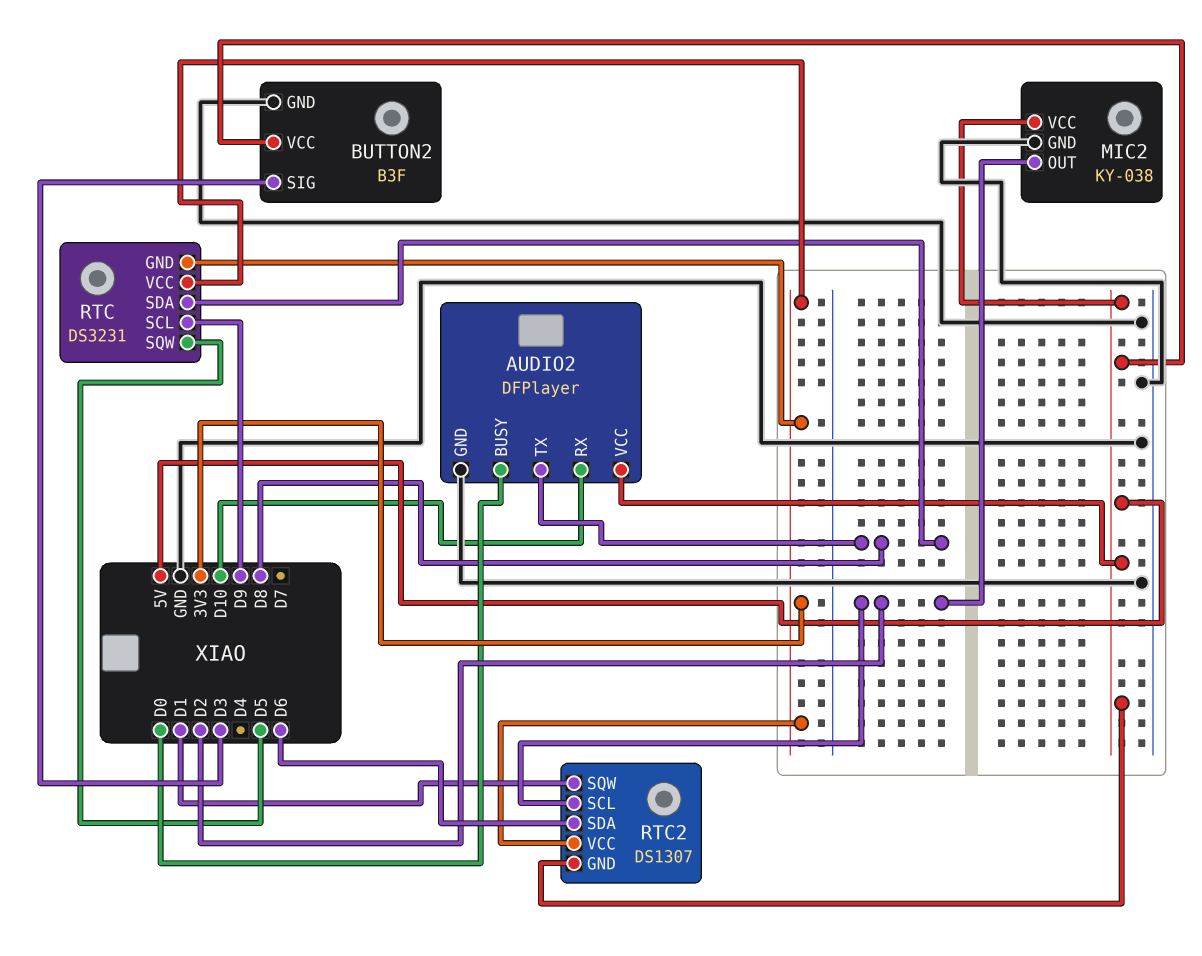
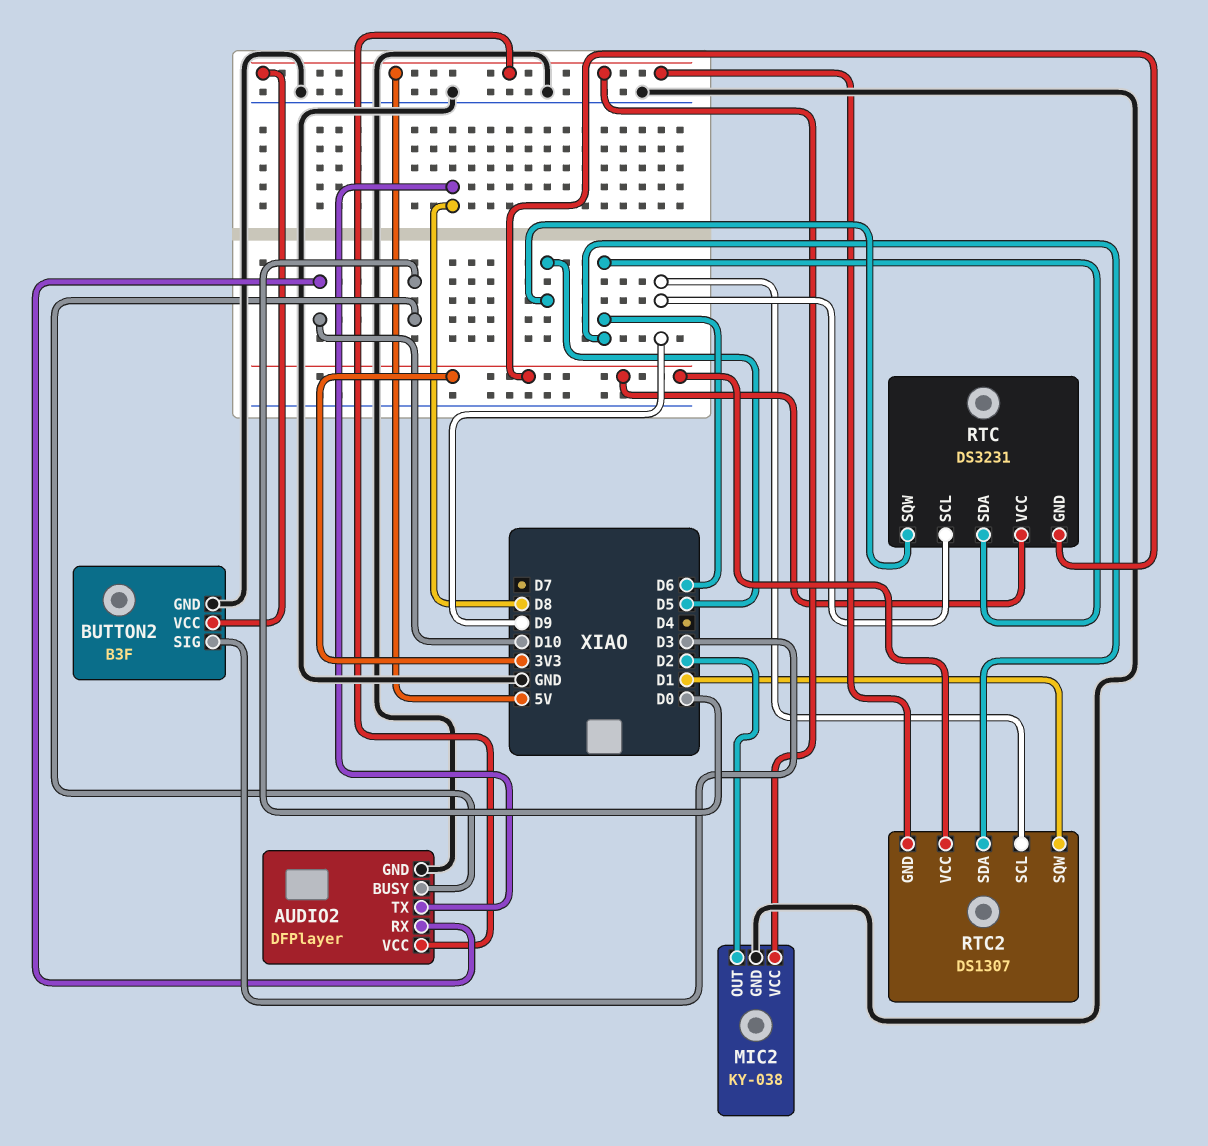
RTC pin SDA: D8 -> D6
RTC2 pin SCL: D2 -> D9

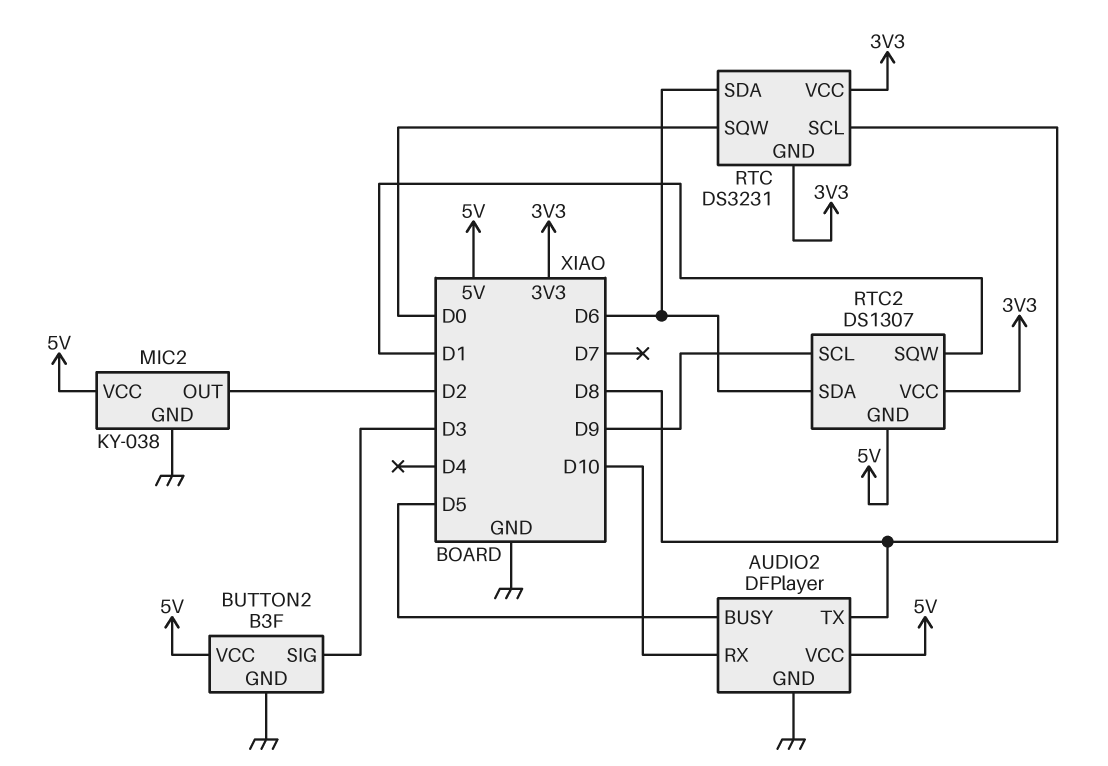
AUDIO2 pin BUSY: D0 -> D5
RTC pin SCL: D9 -> D8
RTC pin SQW: D5 -> D0

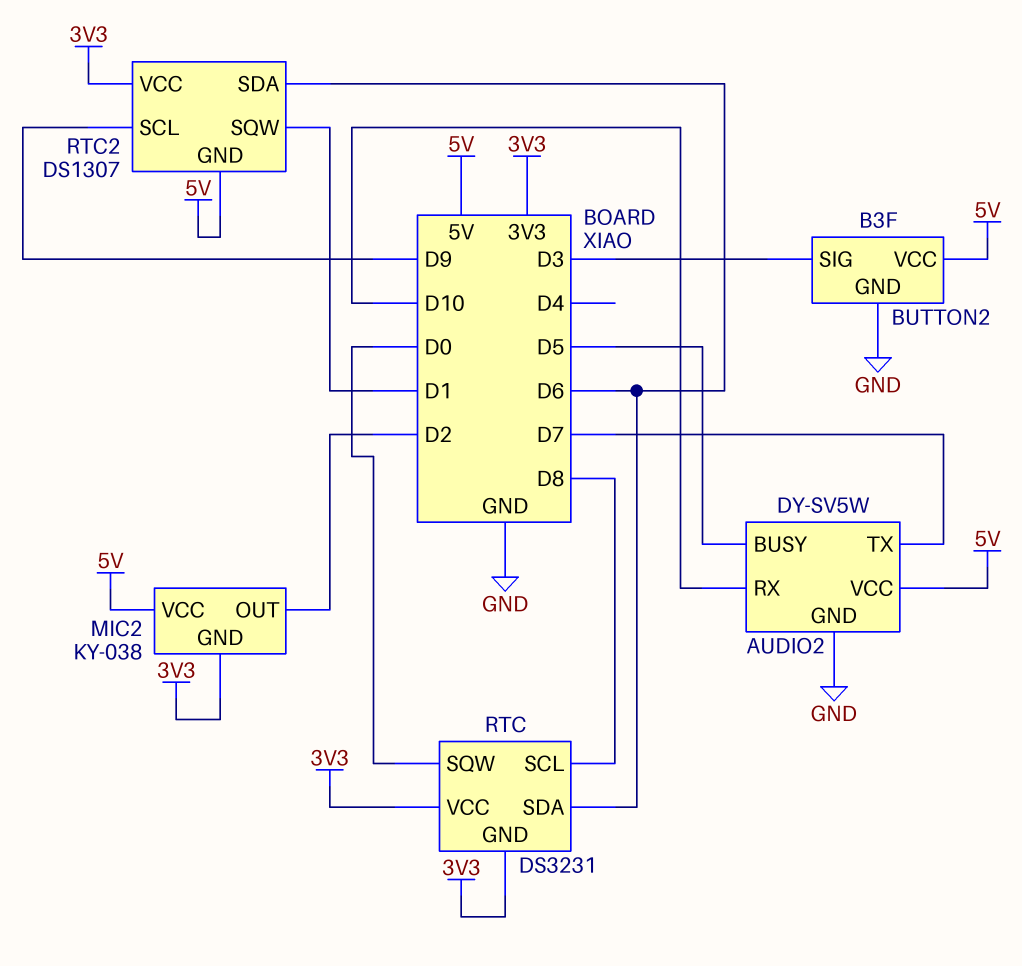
AUDIO2: DFPlayer -> DY-SV5W
AUDIO2 pin TX: D8 -> D7
MIC2 pin GND: GND -> 3V3

